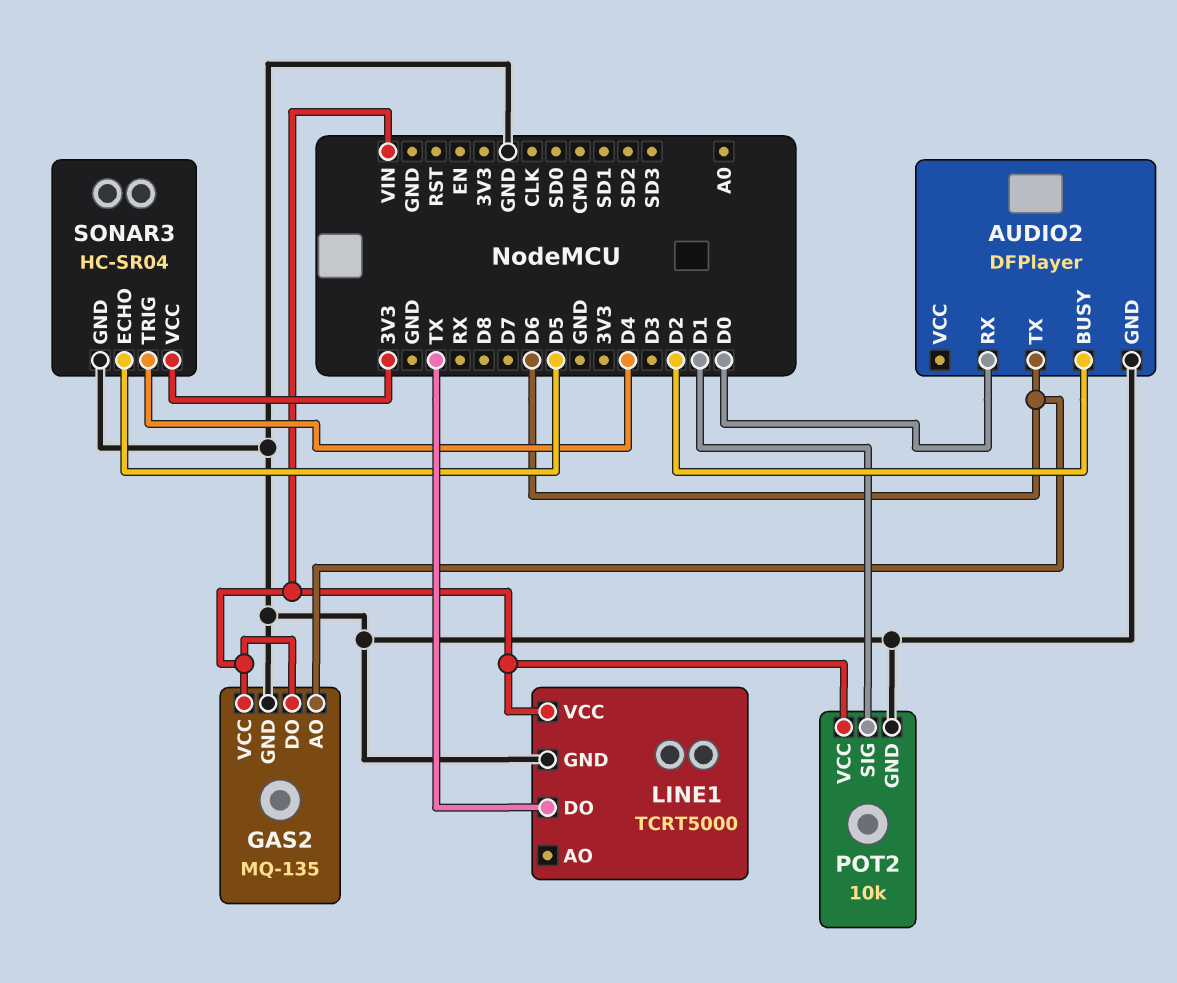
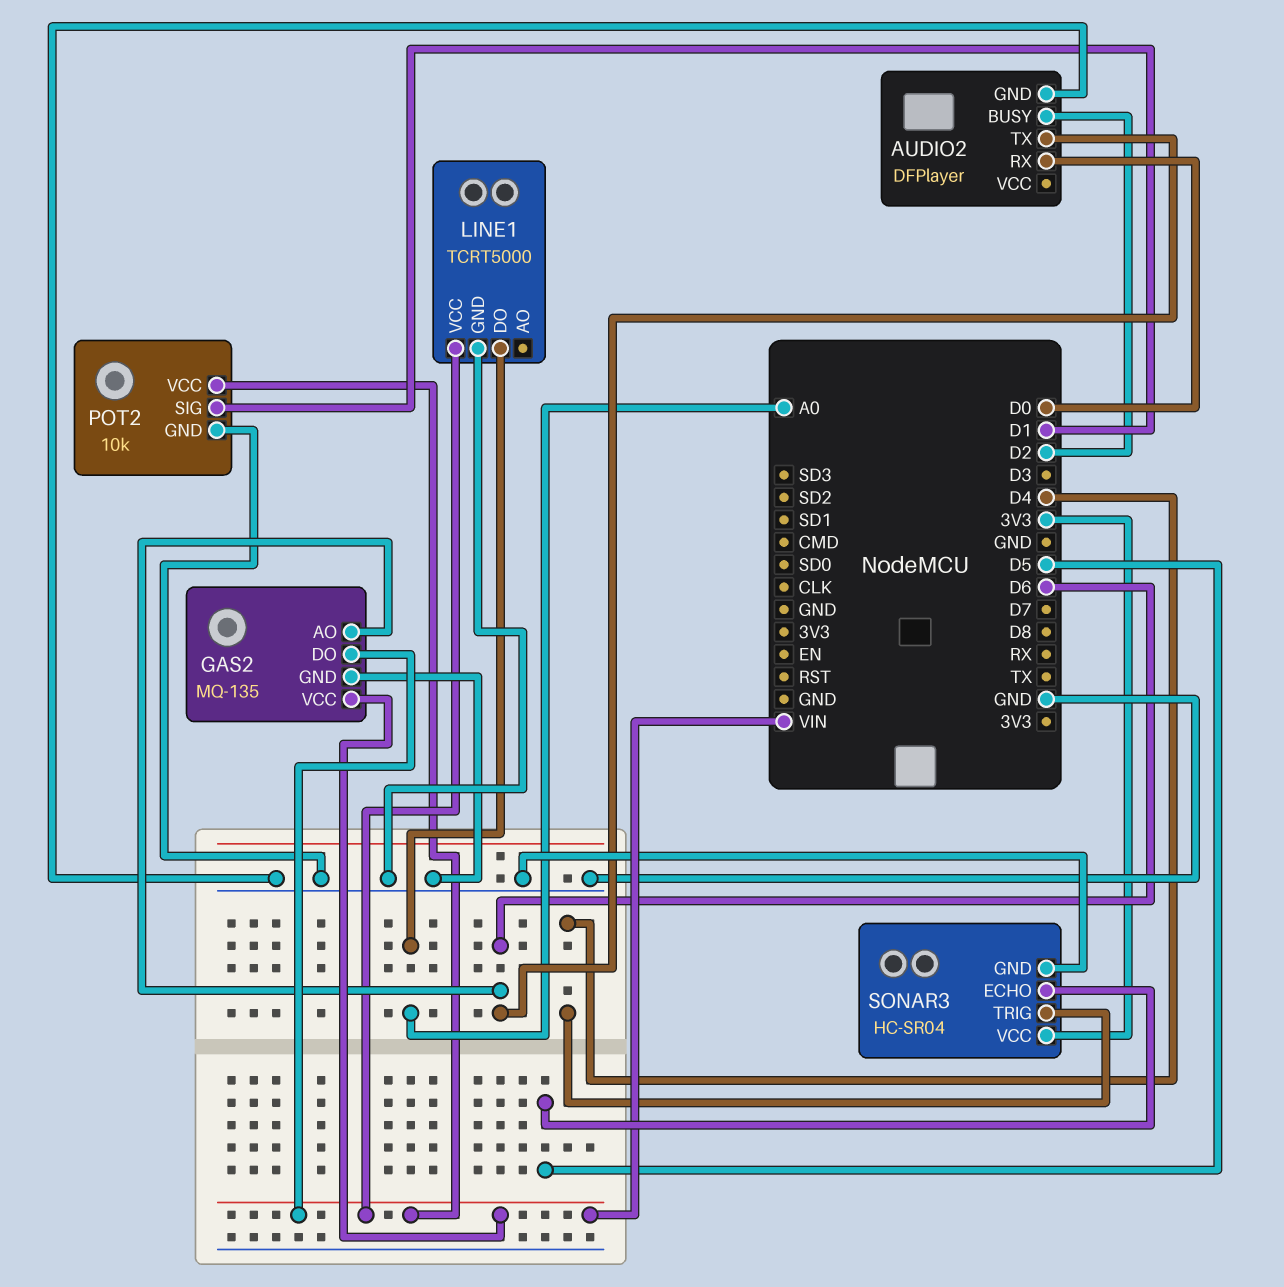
LINE1 pin DO: TX -> A0

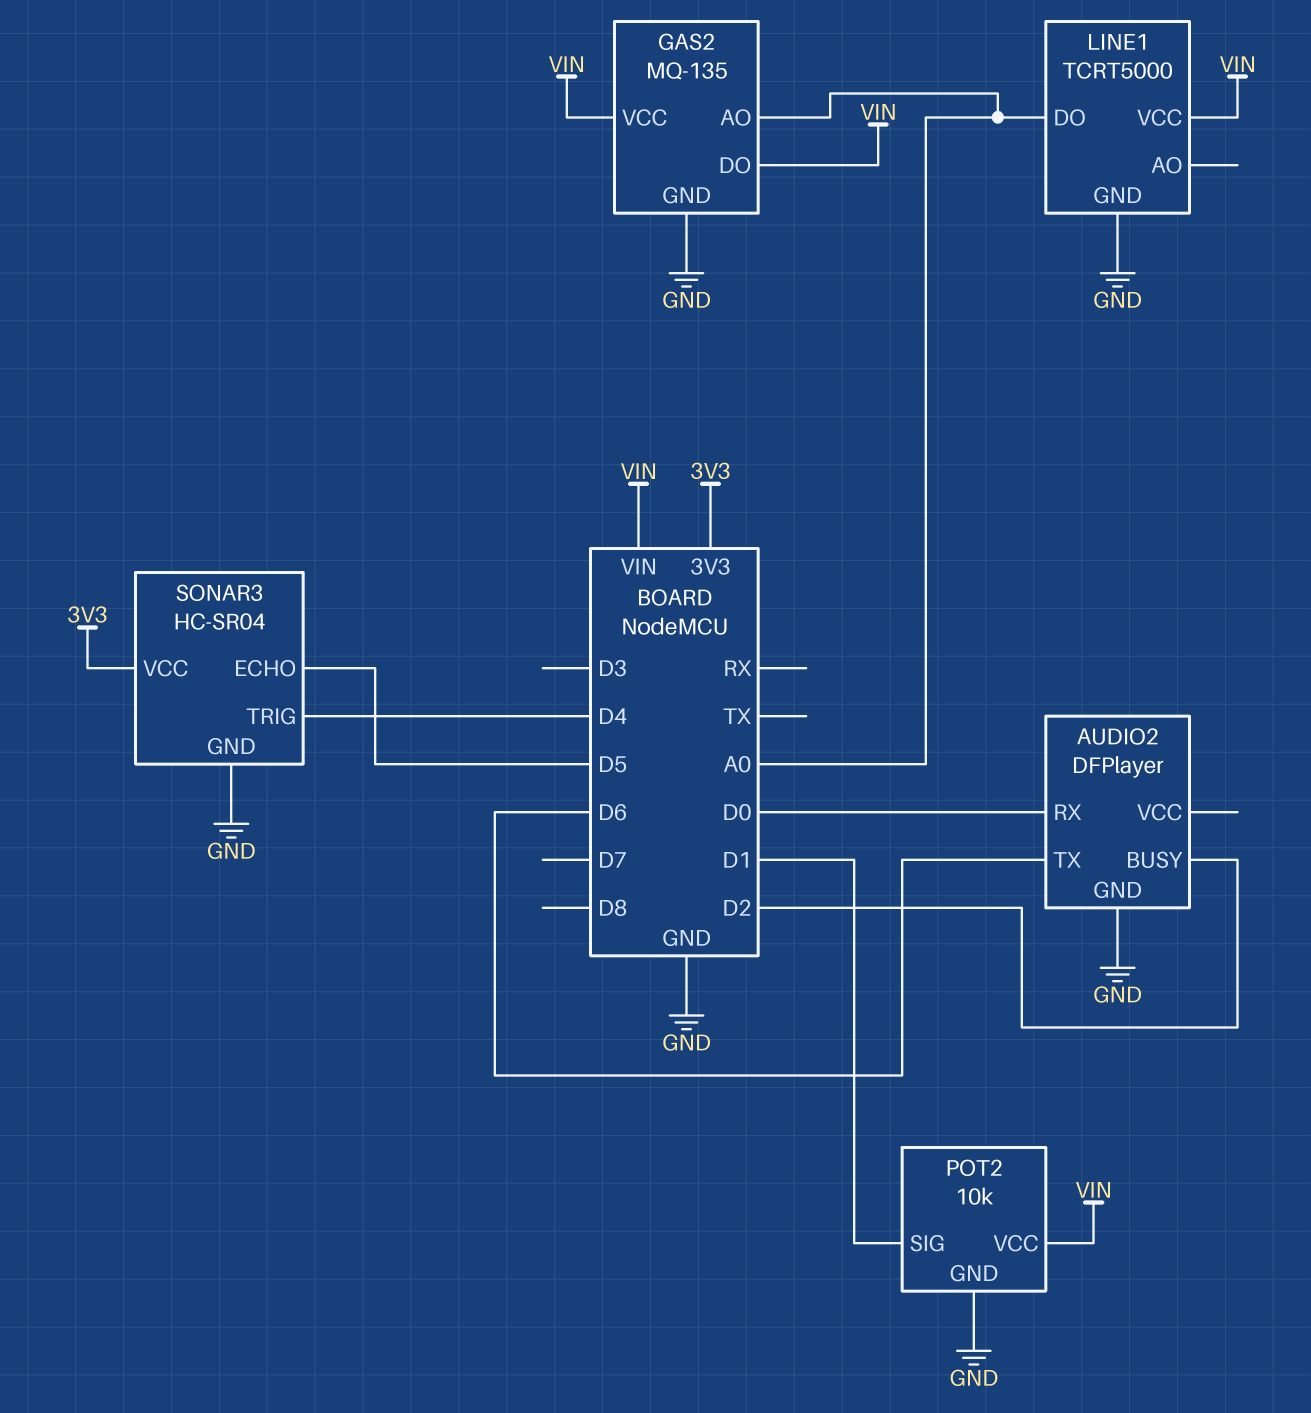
GAS2 pin AO: D6 -> A0

